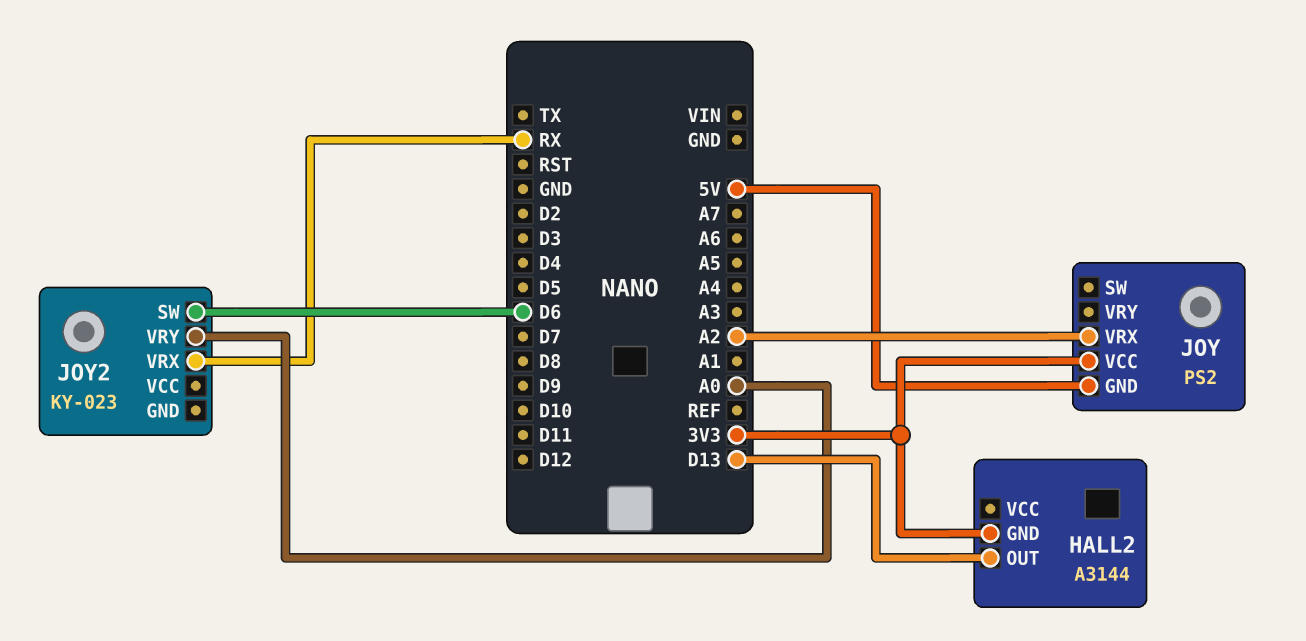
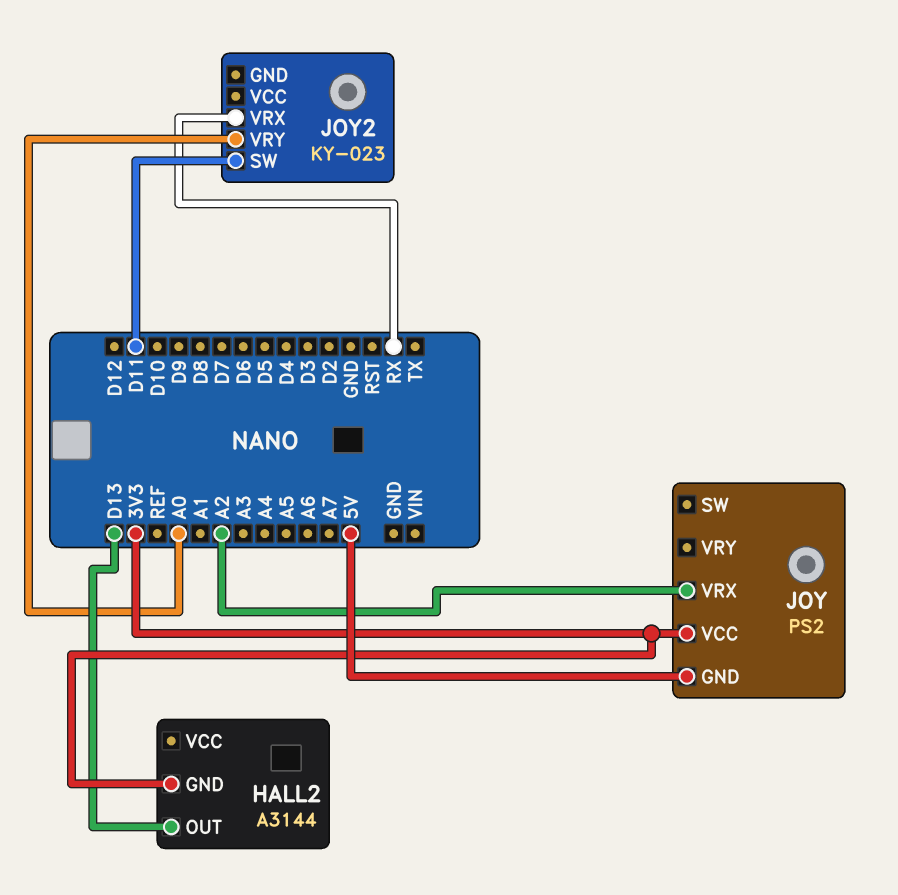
JOY2 pin SW: D6 -> D11

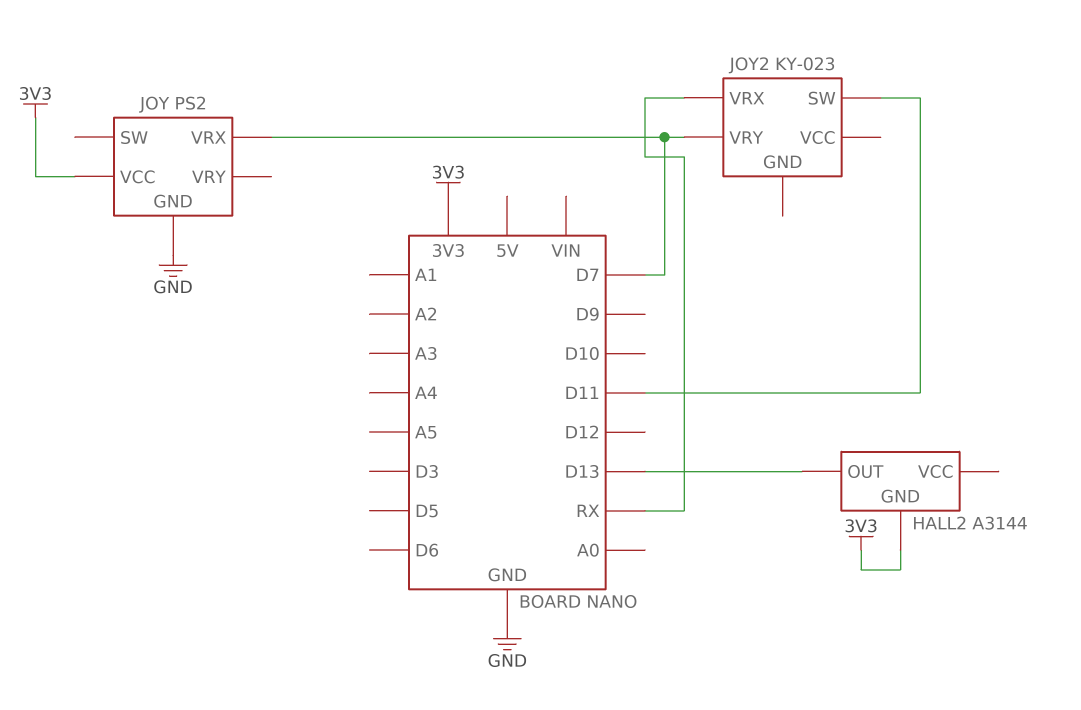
JOY pin GND: 5V -> GND
JOY pin VRX: A2 -> D7
JOY2 pin VRY: A0 -> D7

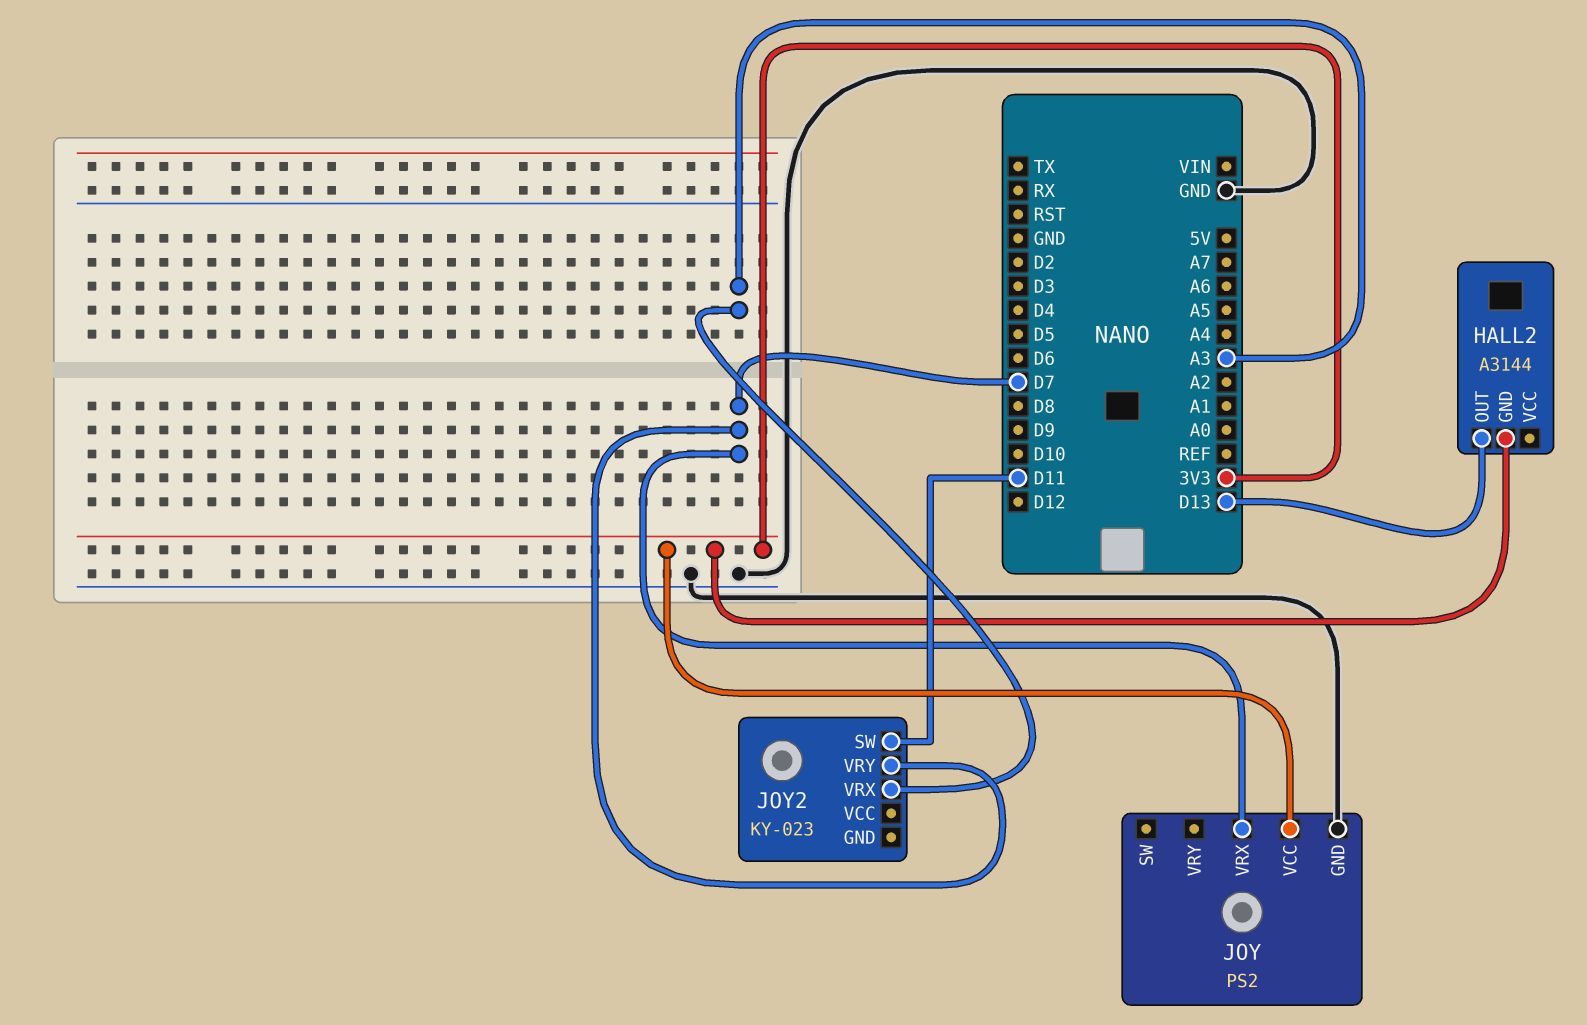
JOY2 pin VRX: RX -> A3

